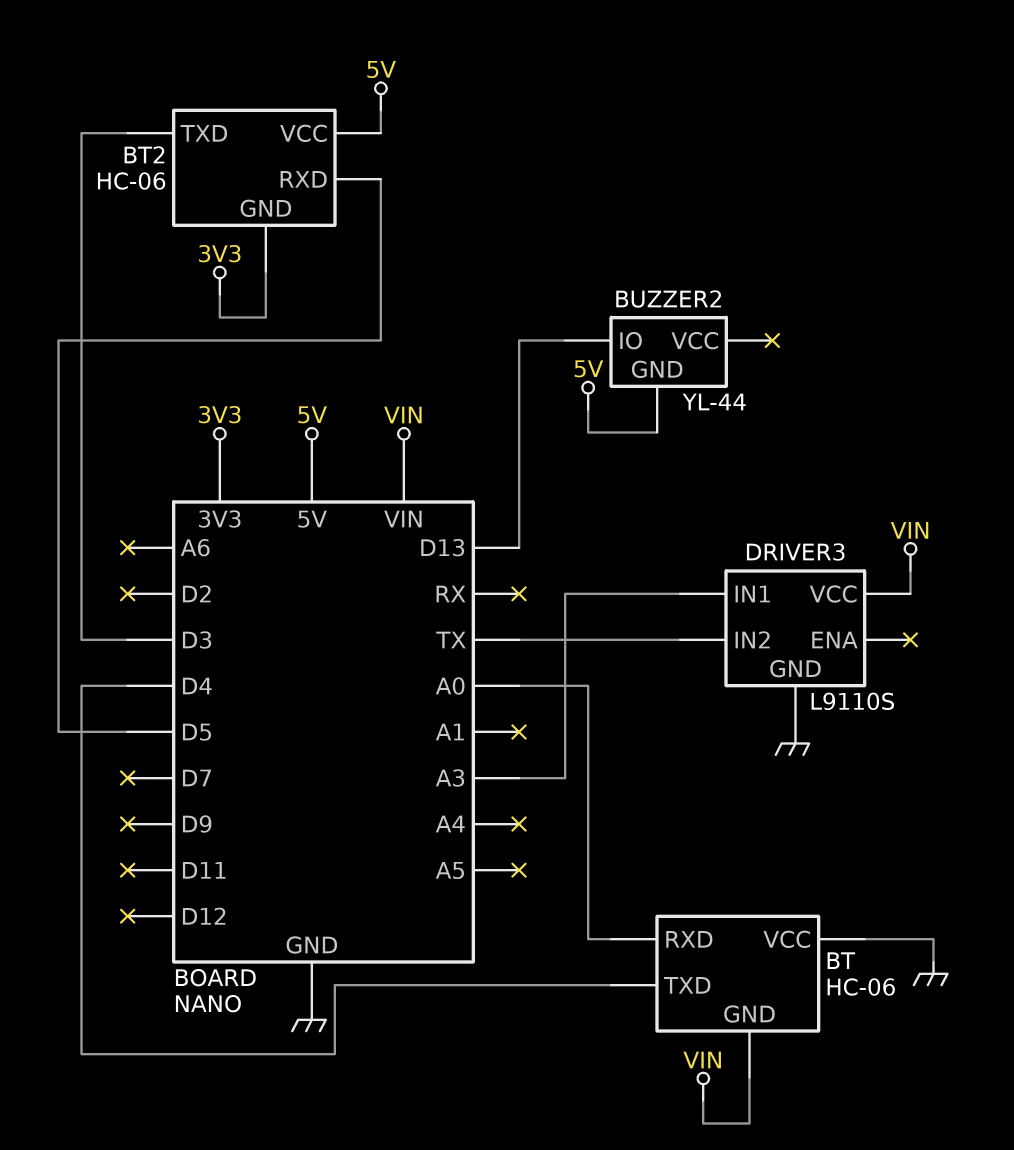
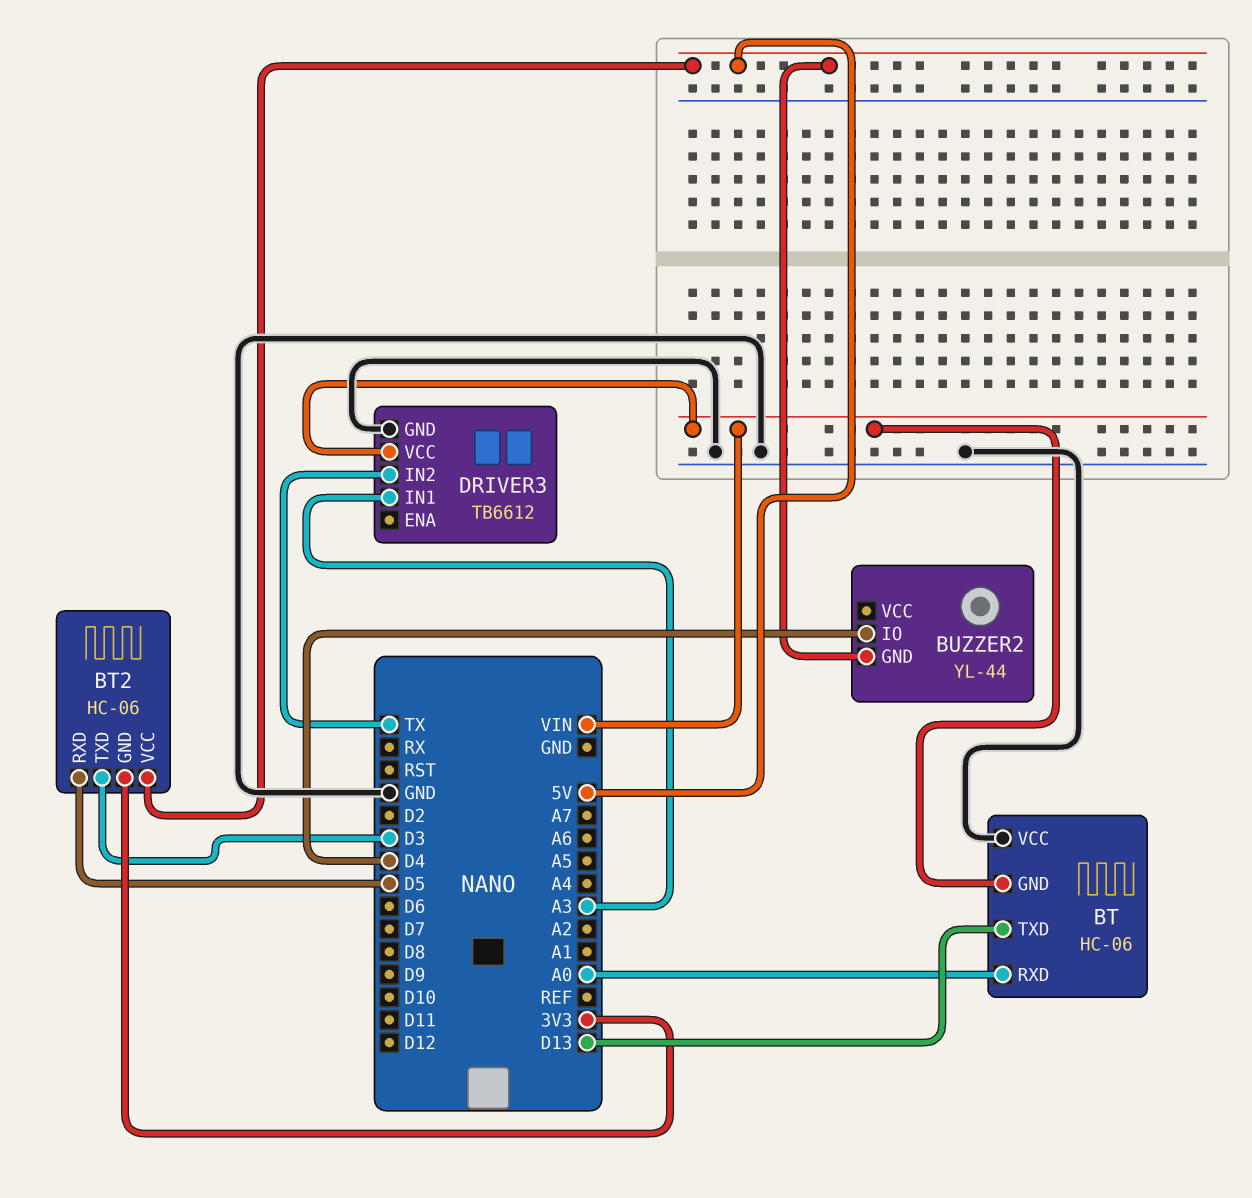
BT pin TXD: D4 -> D13
BUZZER2 pin IO: D13 -> D4
DRIVER3: L9110S -> TB6612

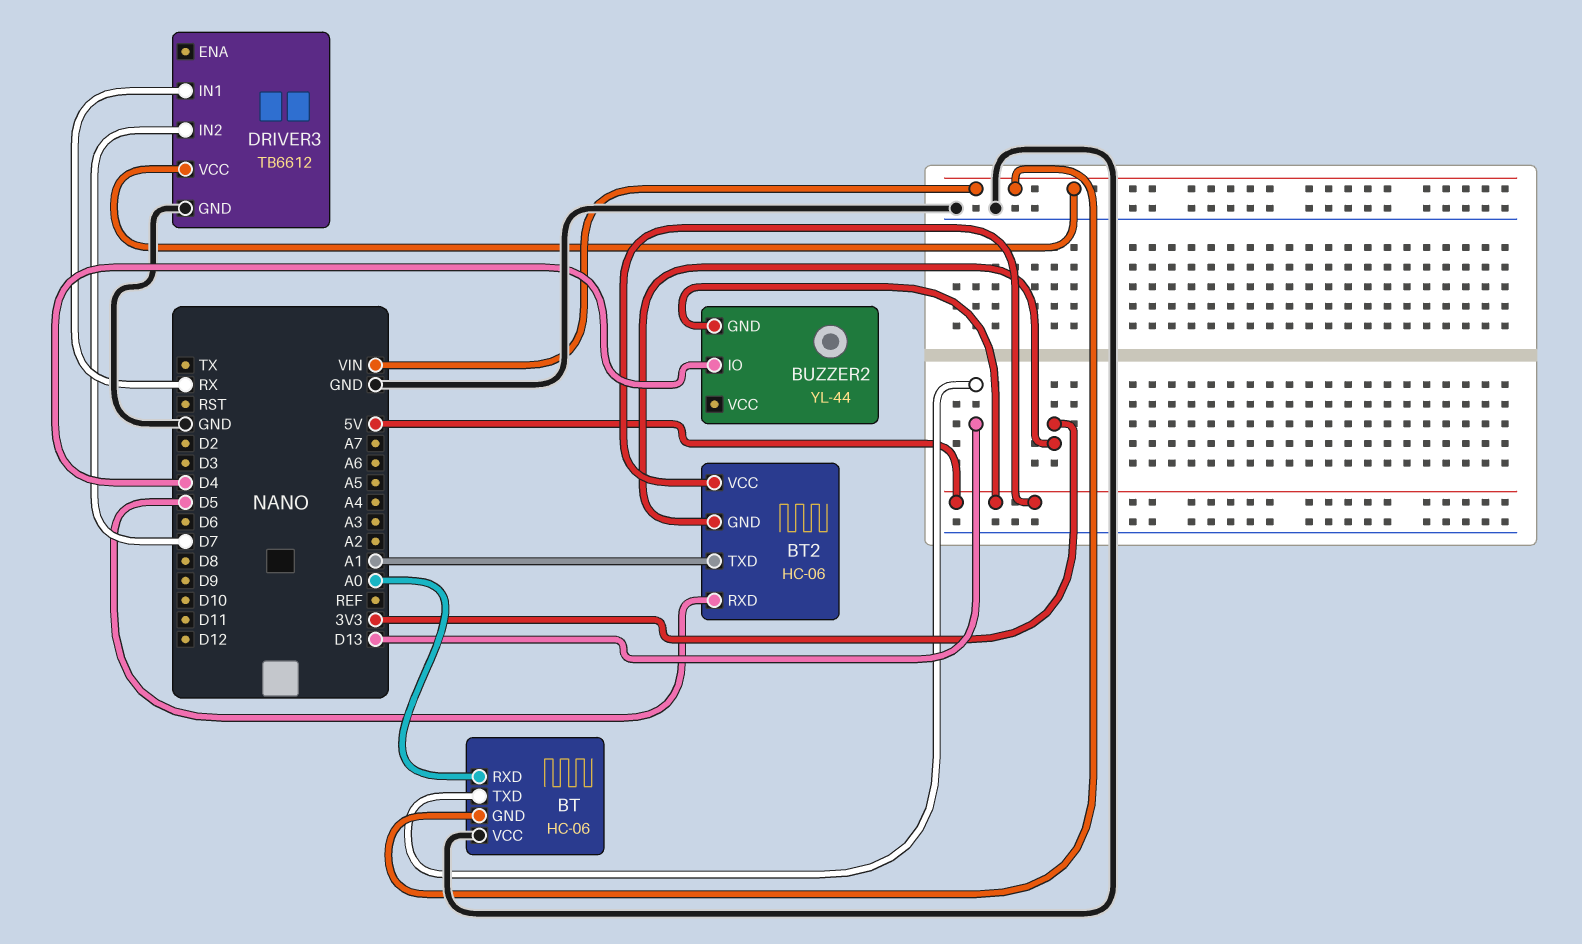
BT2 pin TXD: D3 -> A1
DRIVER3 pin IN1: A3 -> RX
DRIVER3 pin IN2: TX -> D7

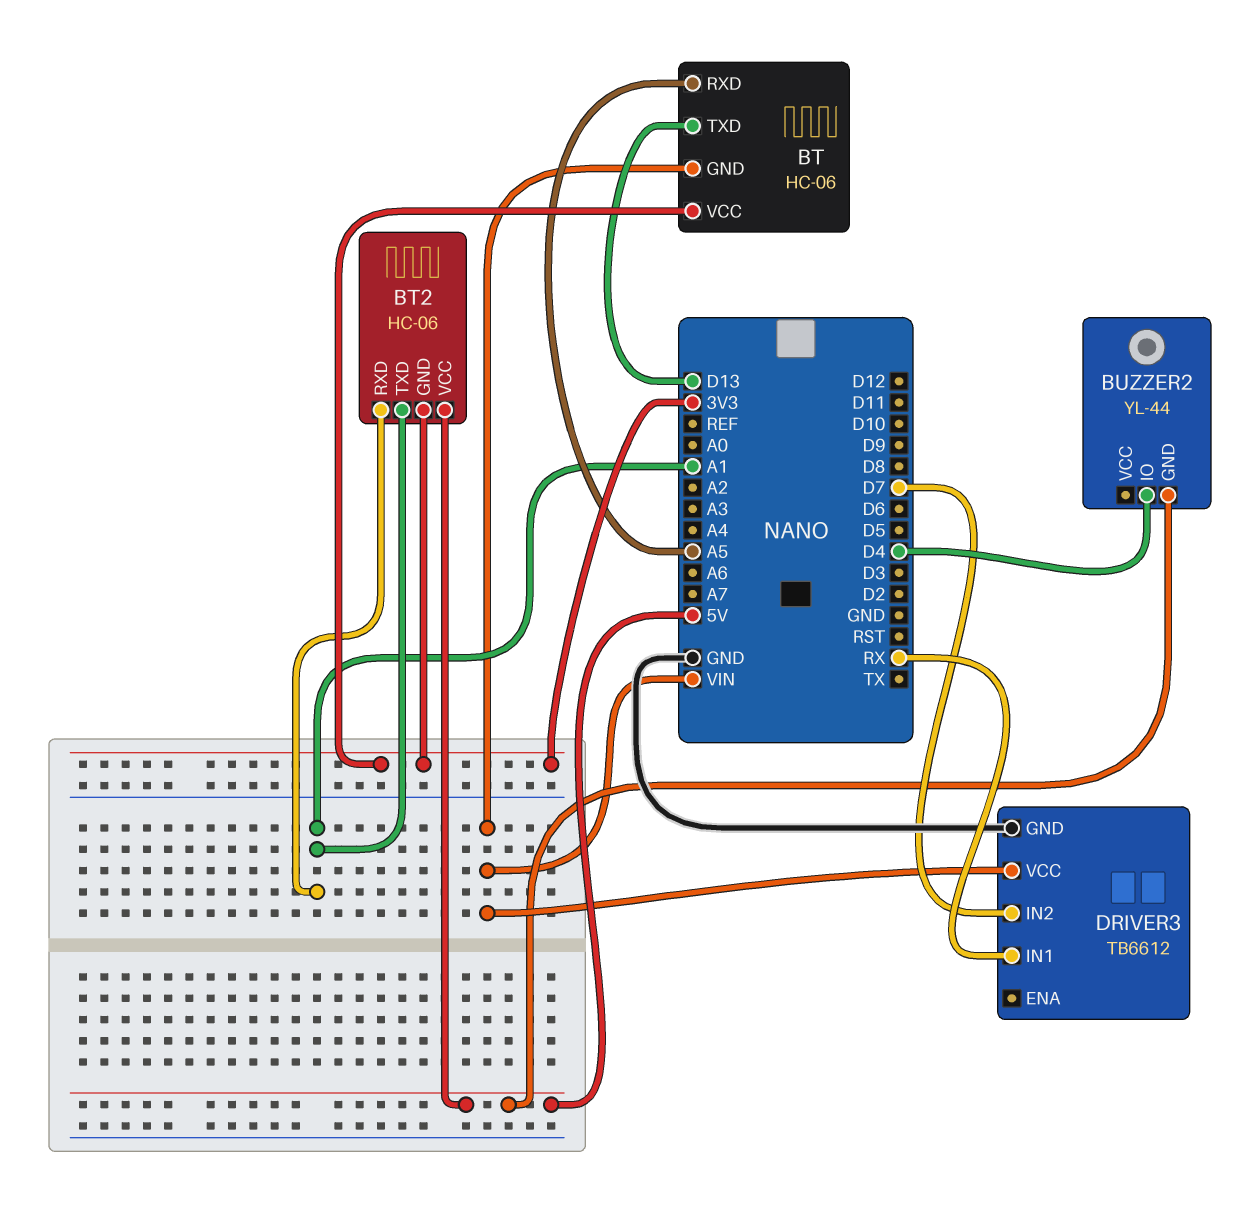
BT pin RXD: A0 -> A5
BT pin VCC: GND -> 3V3
BT2 pin RXD: D5 -> A1

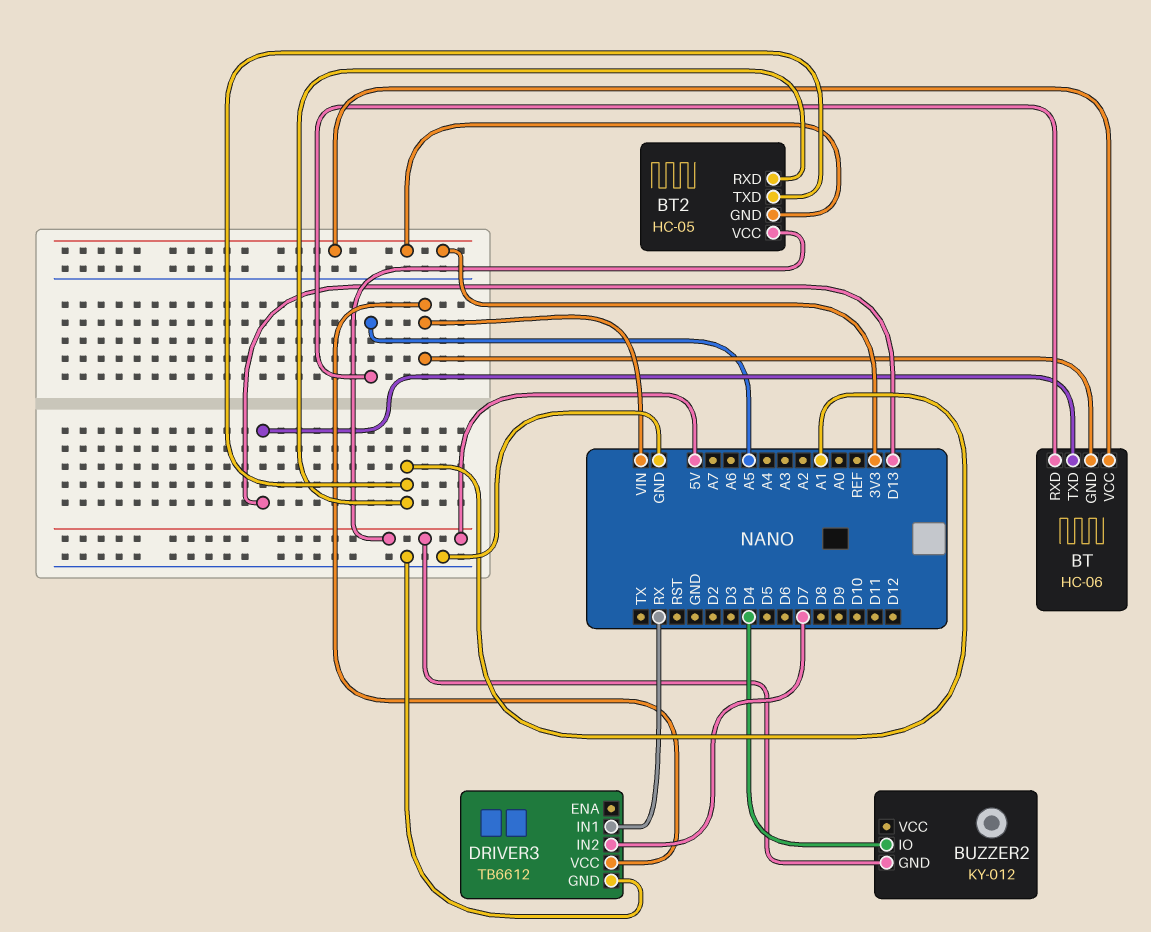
BT2: HC-06 -> HC-05
BUZZER2: YL-44 -> KY-012

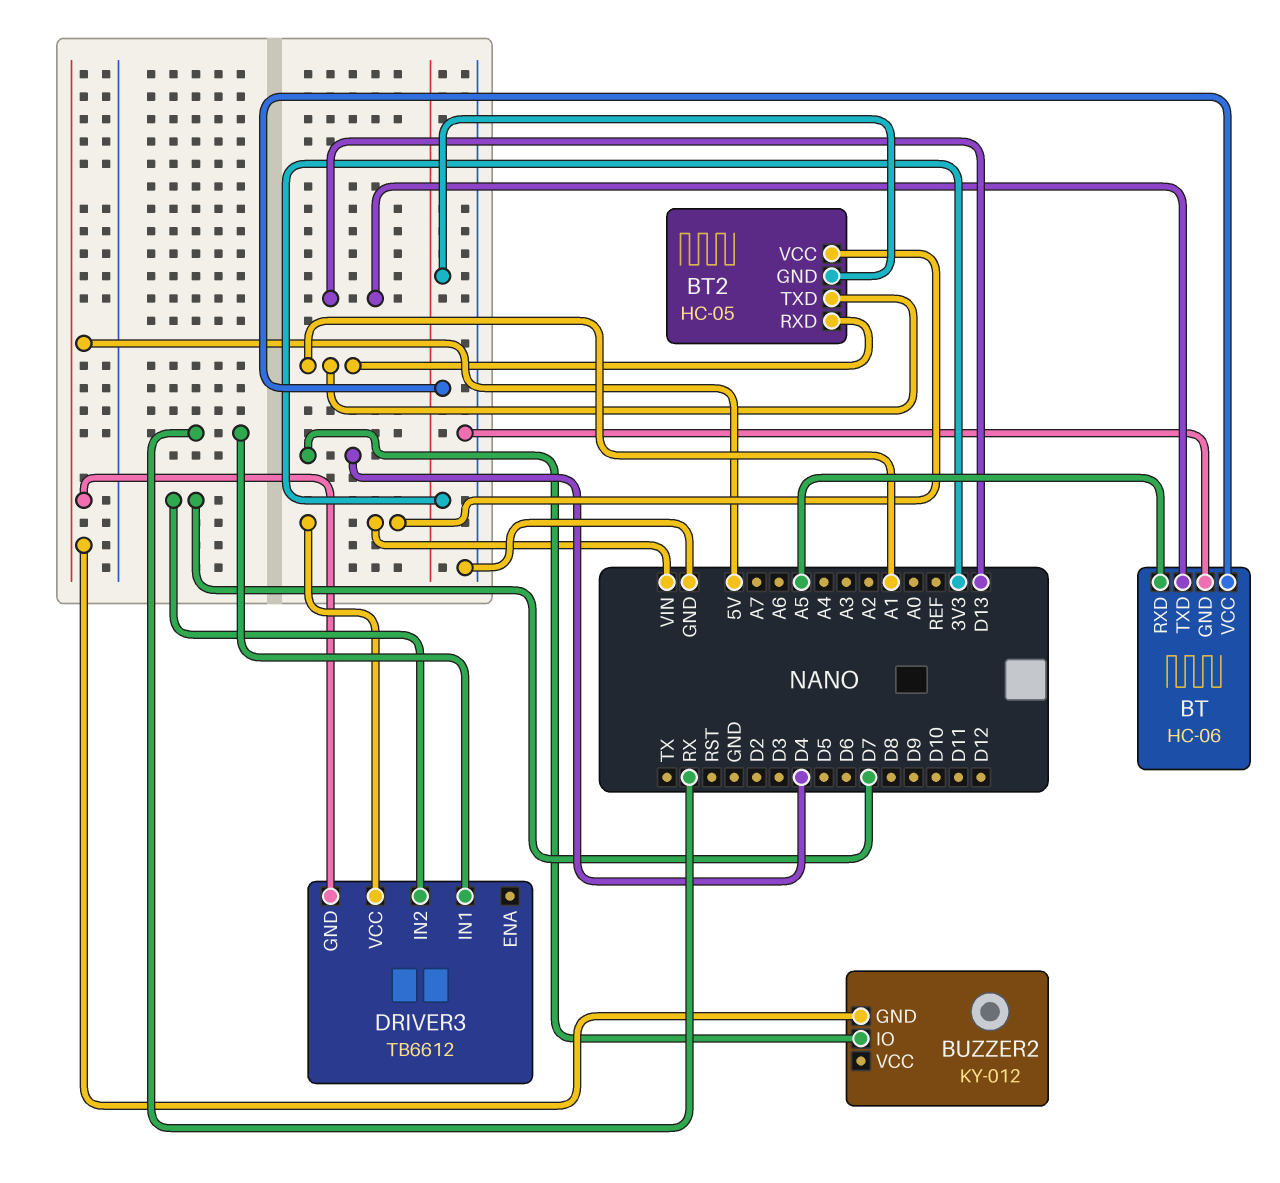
BT pin GND: VIN -> GND
BT2 pin VCC: 5V -> VIN
DRIVER3 pin GND: GND -> 5V

